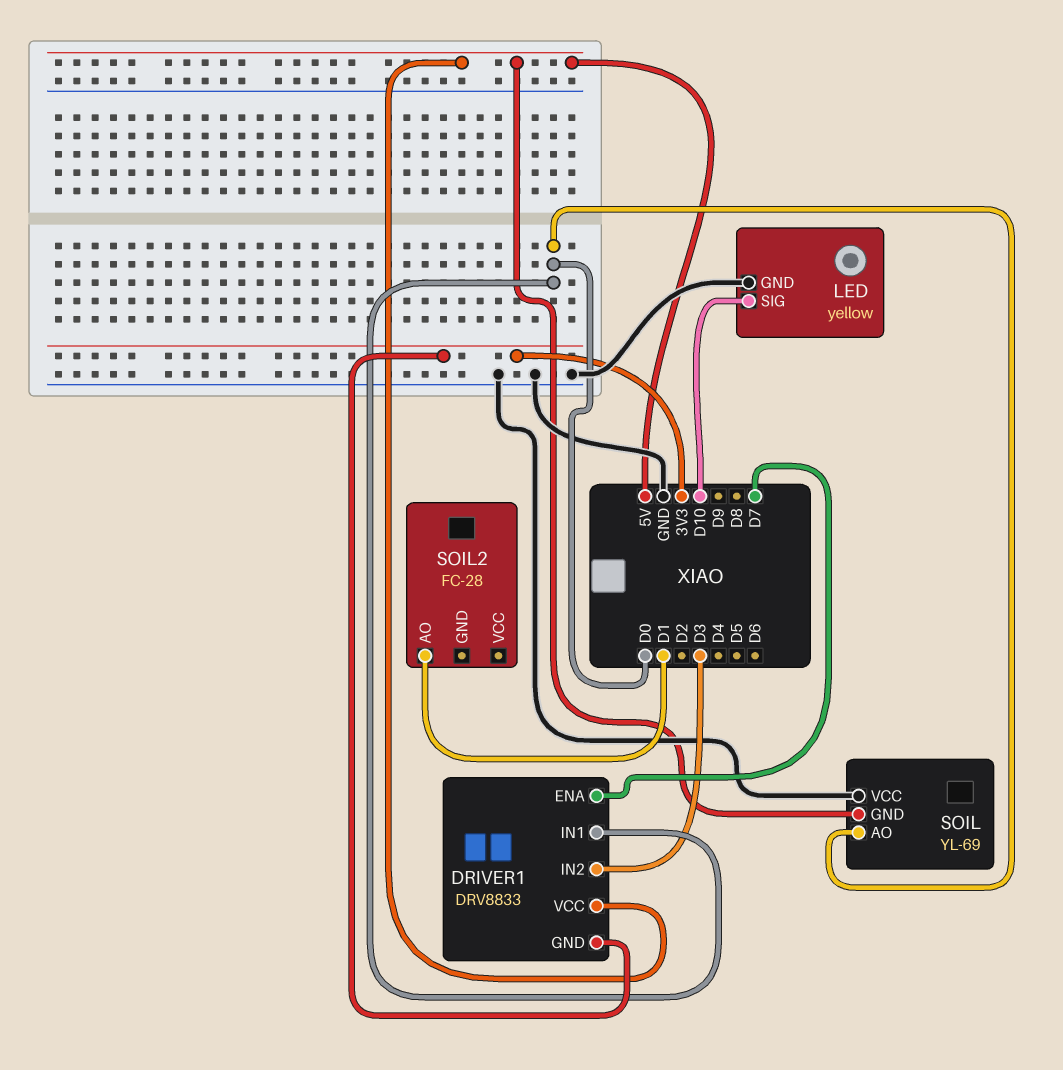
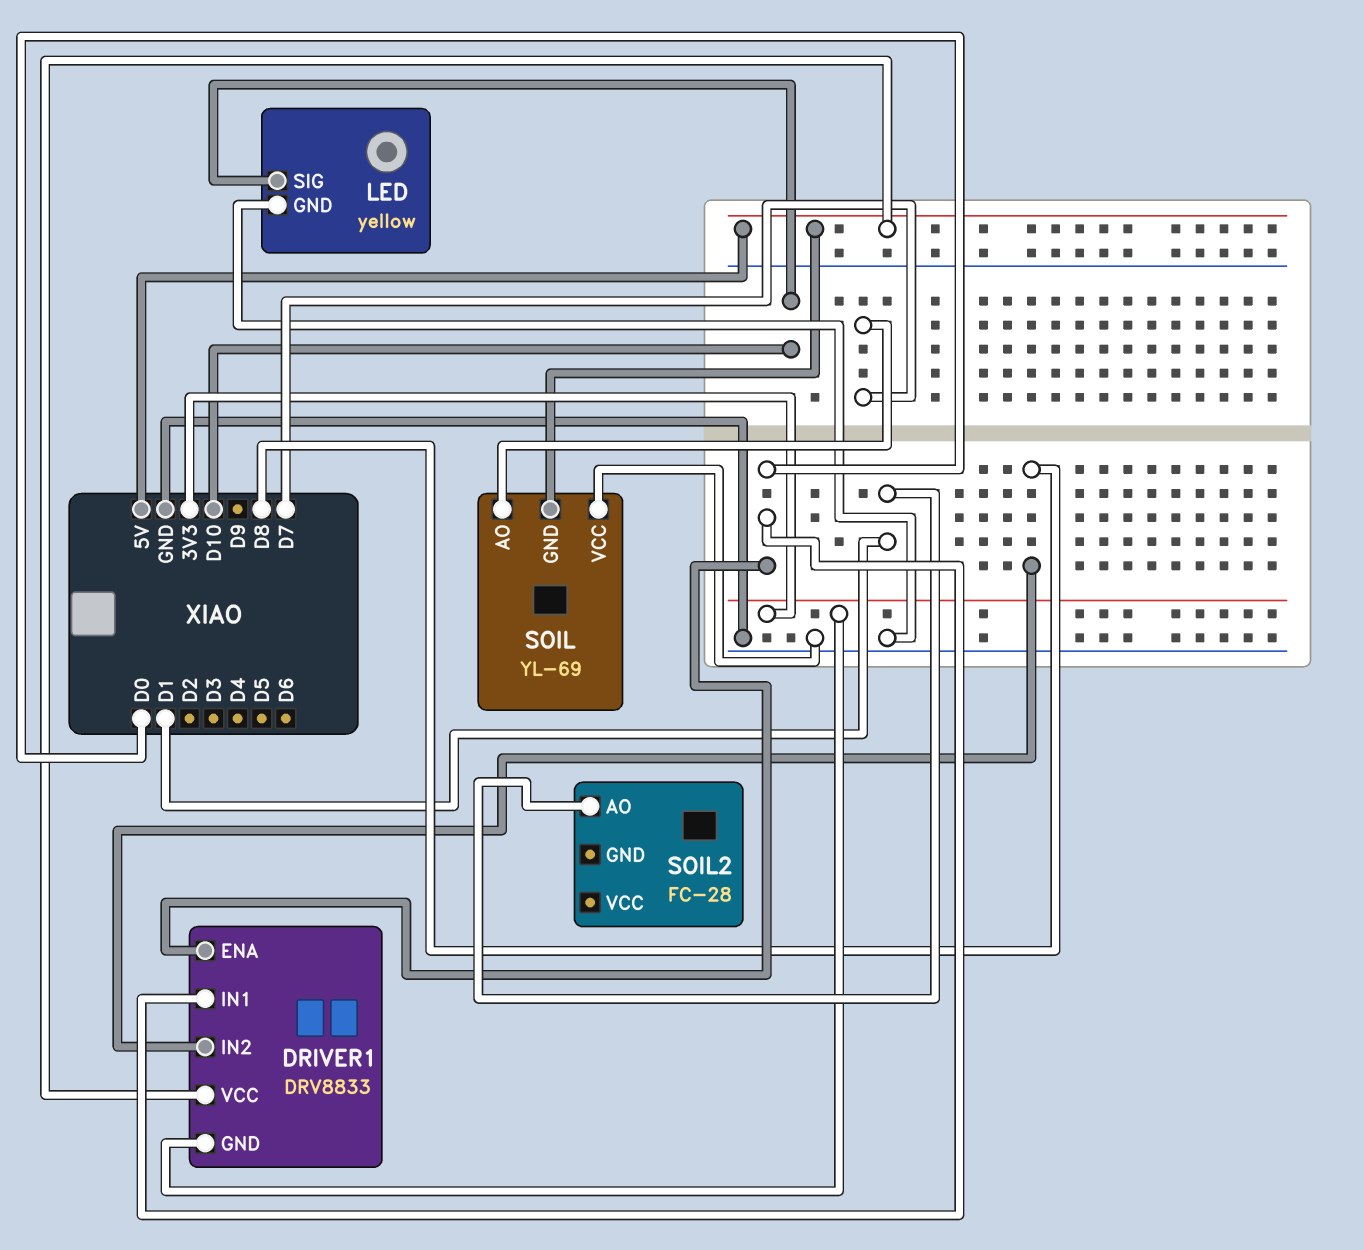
DRIVER1 pin ENA: D7 -> D0
DRIVER1 pin IN2: D3 -> D8
SOIL pin AO: D0 -> D7

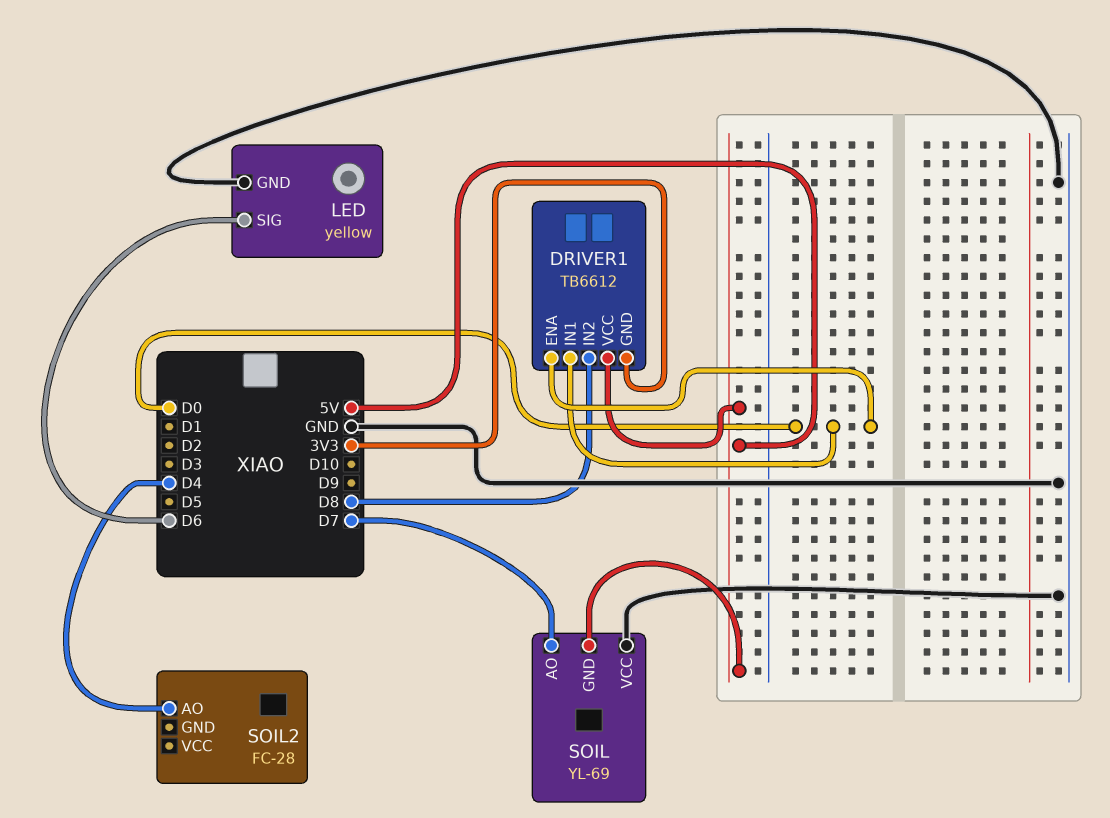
DRIVER1: DRV8833 -> TB6612
LED pin SIG: D10 -> D6
SOIL2 pin AO: D1 -> D4

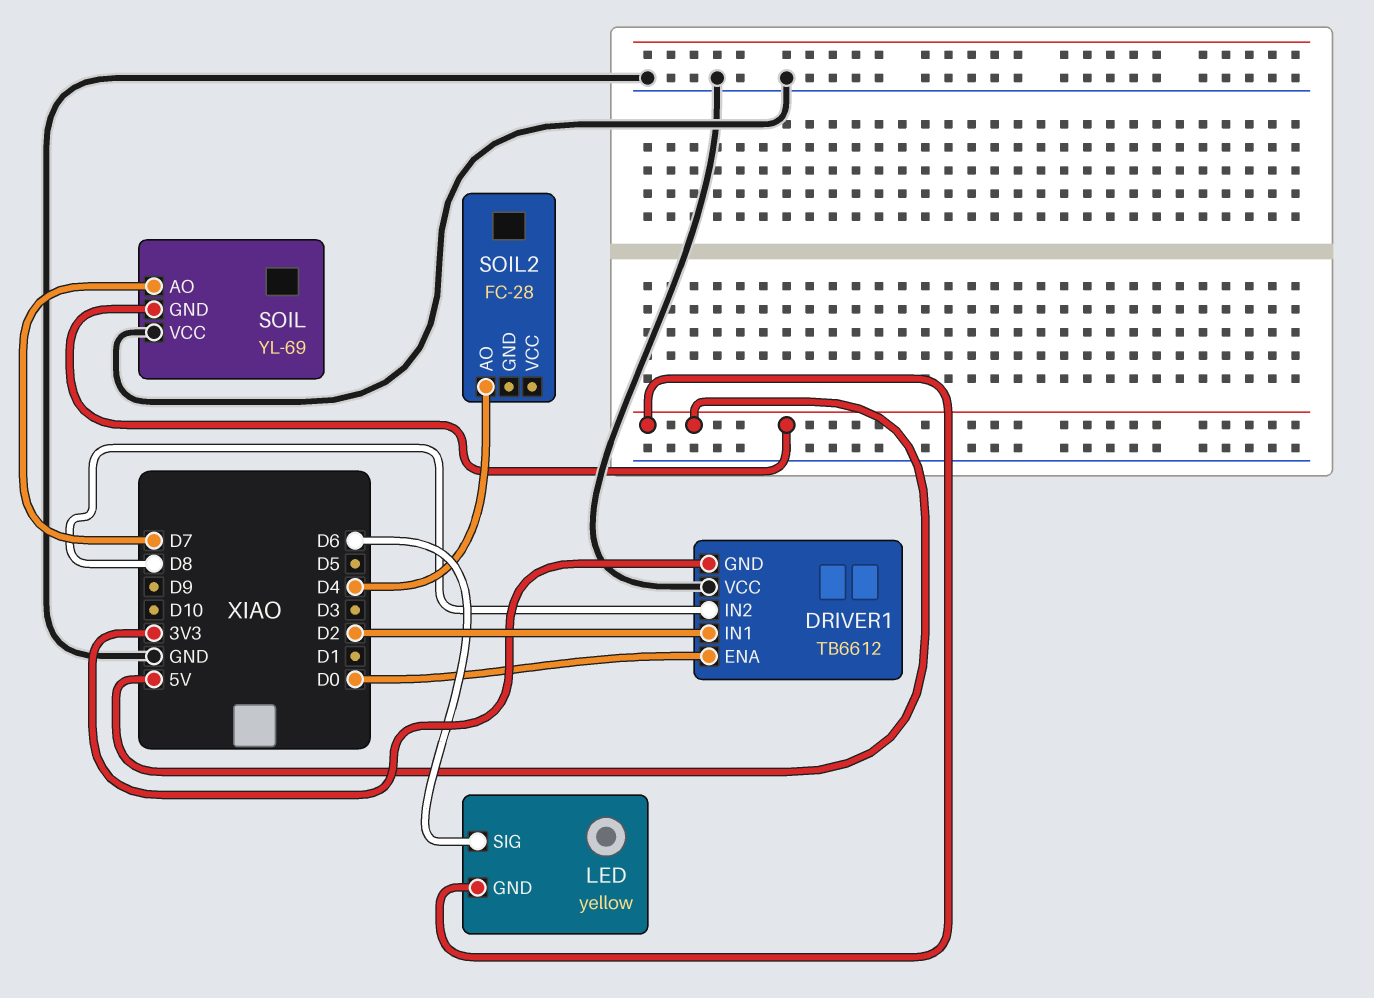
DRIVER1 pin IN1: D0 -> D2
DRIVER1 pin VCC: 5V -> GND
LED pin GND: GND -> 5V

